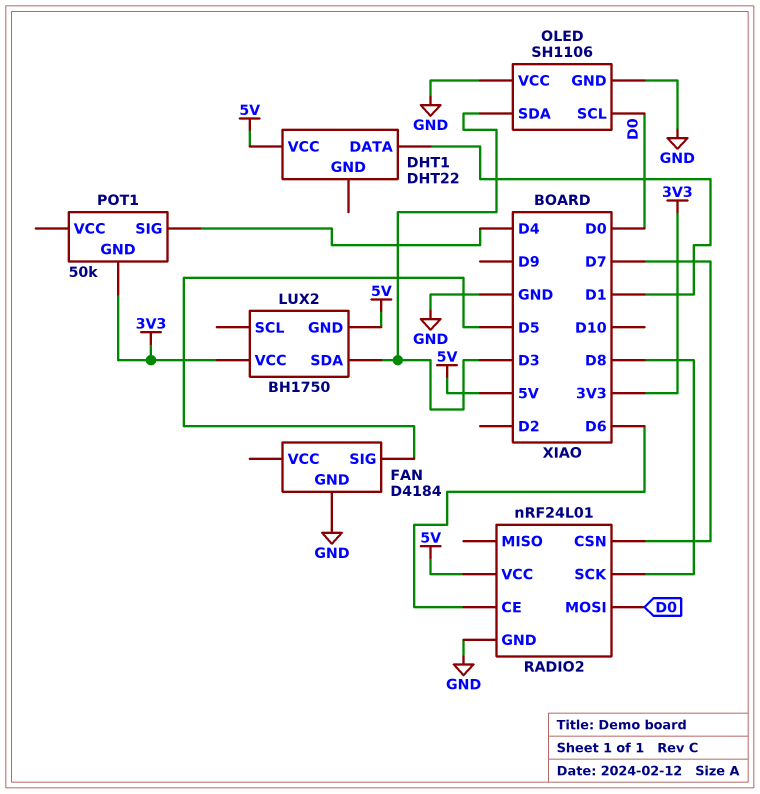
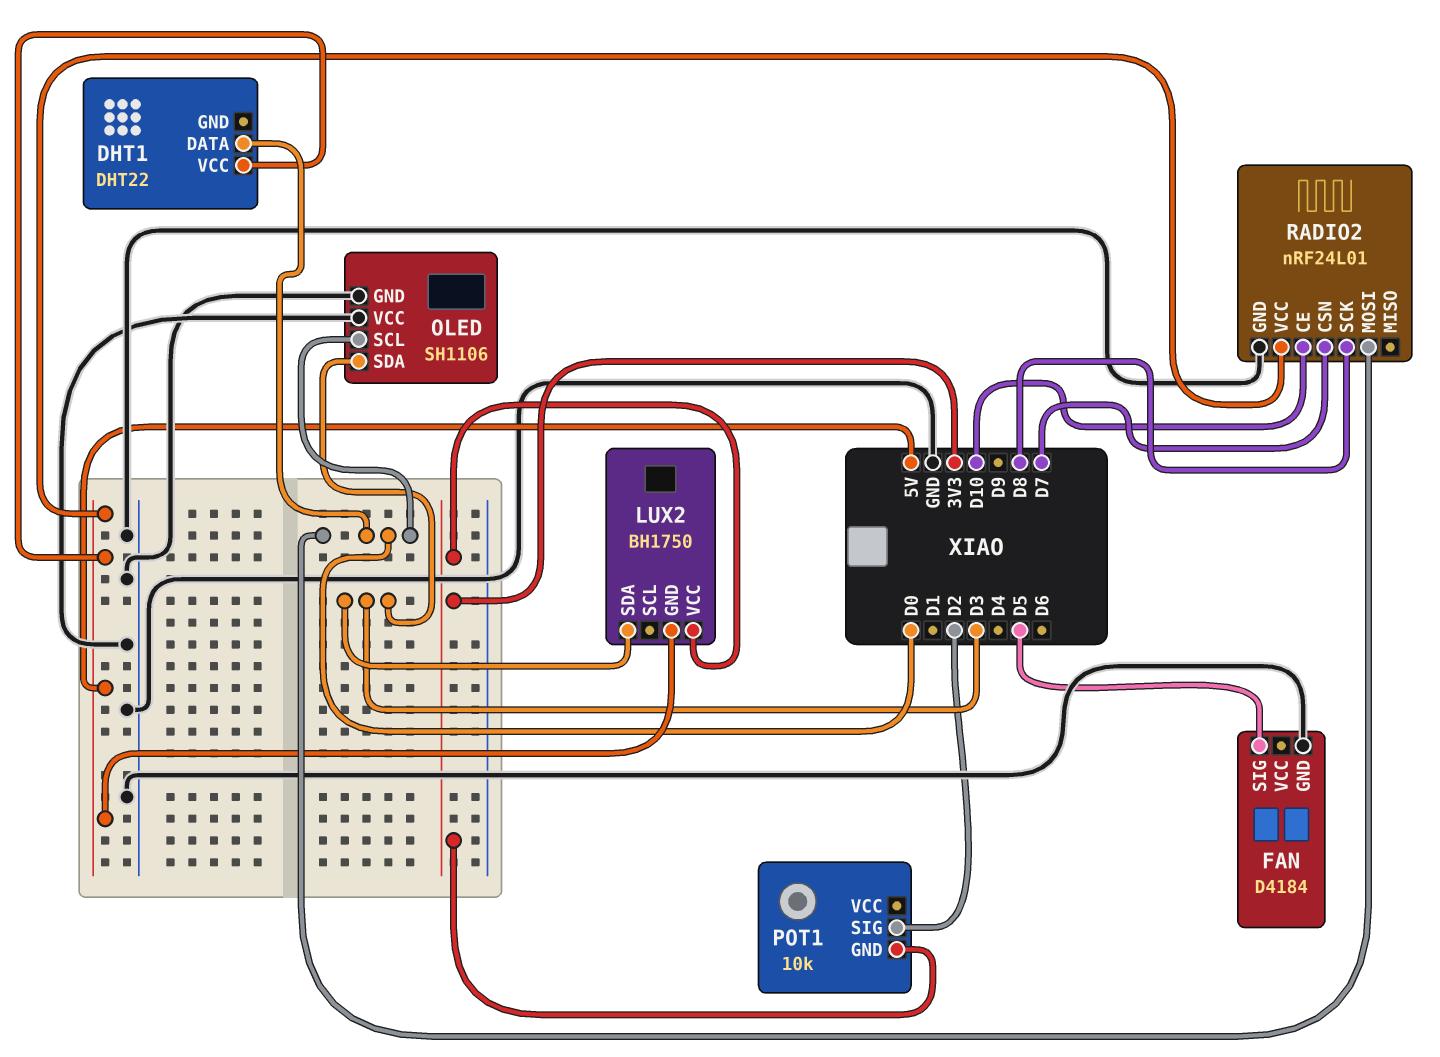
DHT1 pin DATA: D1 -> D0
POT1: 50k -> 10k
POT1 pin SIG: D4 -> D2
RADIO2 pin CE: D6 -> D10

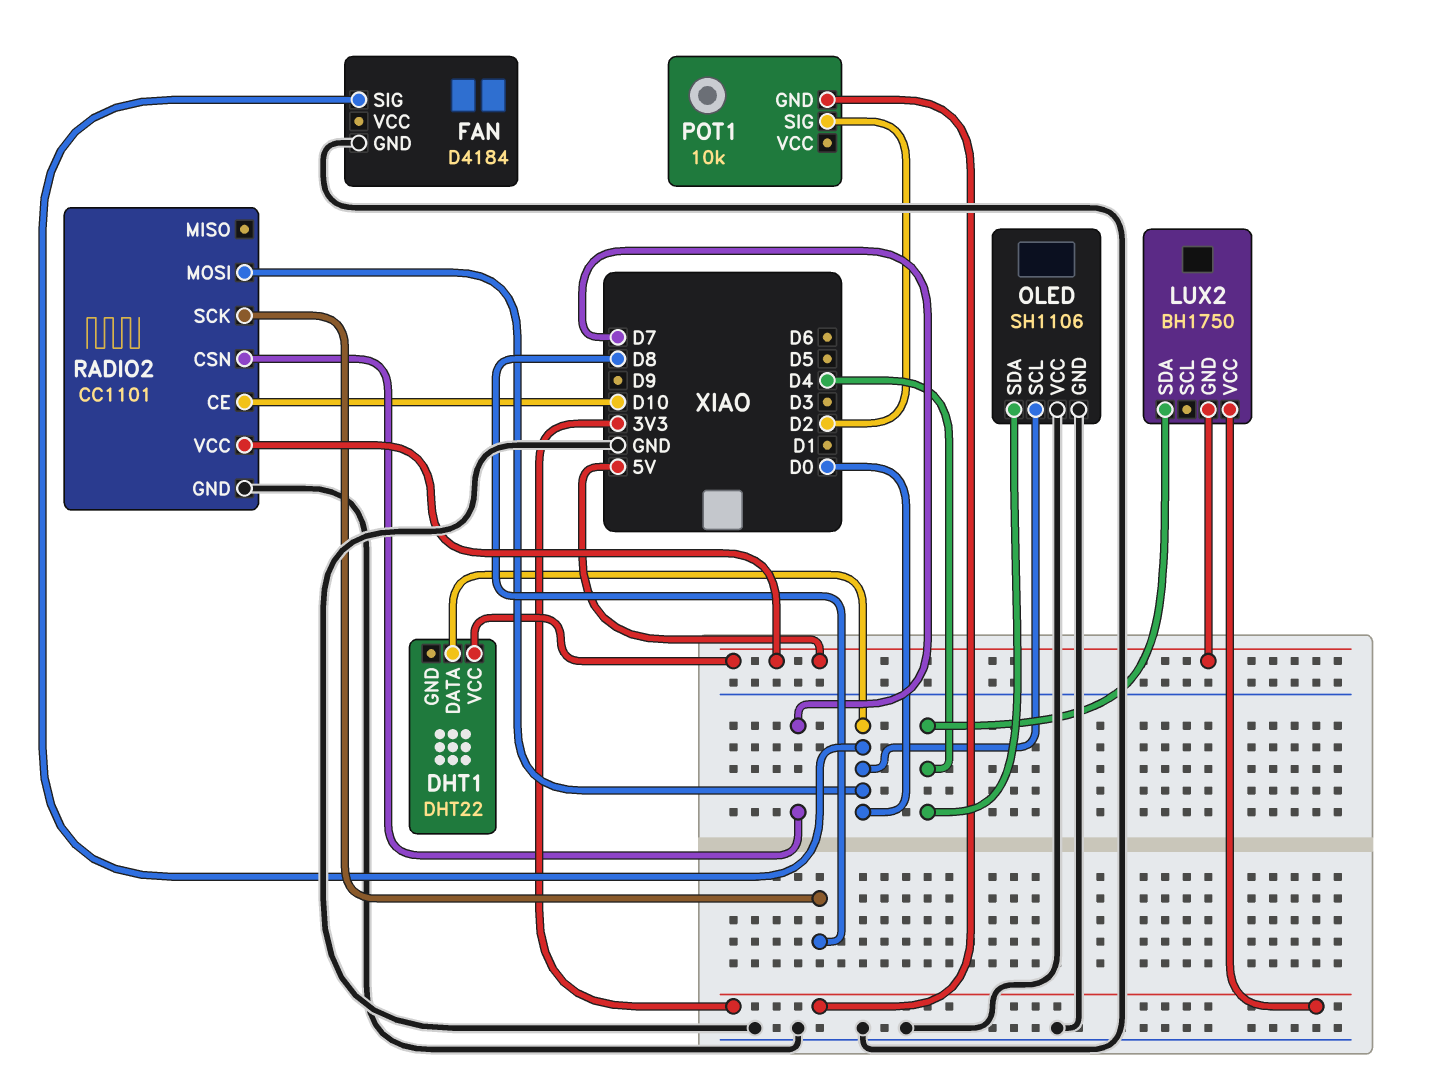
FAN pin SIG: D5 -> D0
LUX2 pin SDA: D3 -> D4
OLED pin SDA: D3 -> D4
RADIO2: nRF24L01 -> CC1101

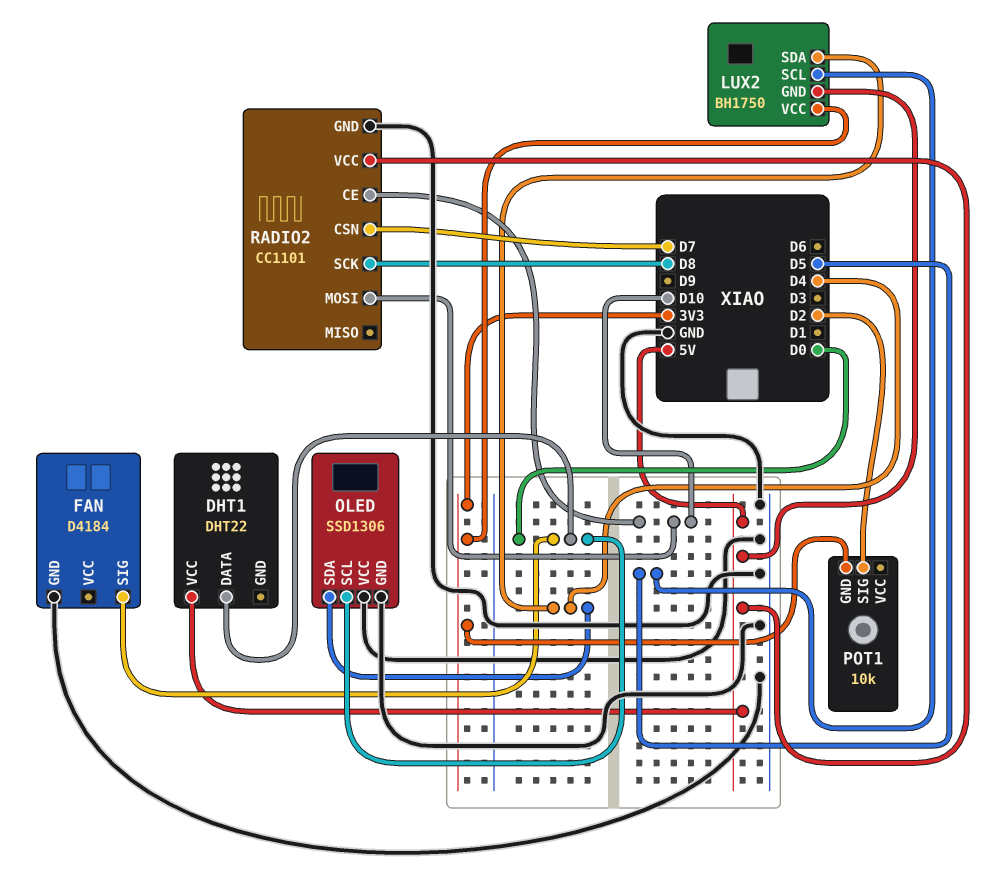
LUX2 pin SCL: none -> D5
OLED: SH1106 -> SSD1306
RADIO2 pin MOSI: D0 -> D10

